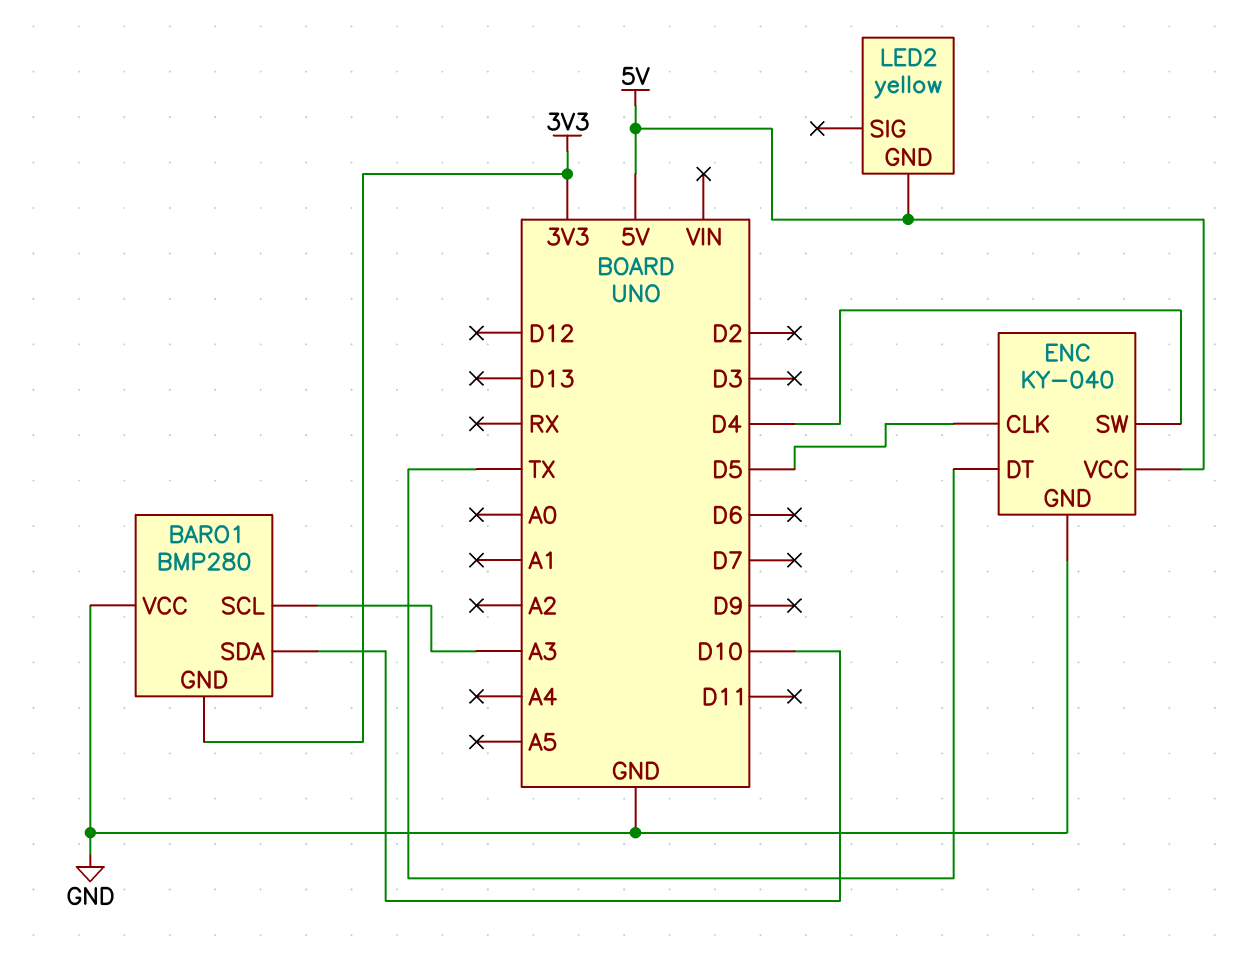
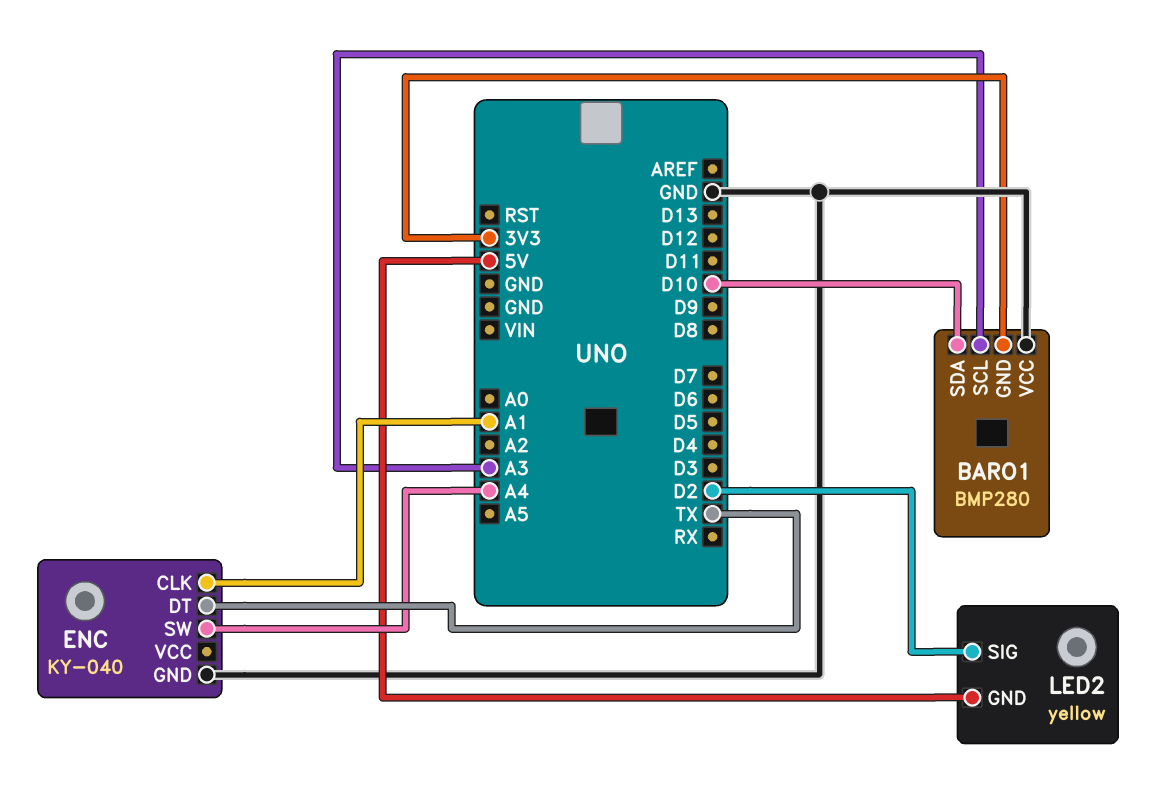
ENC pin CLK: D5 -> A1
ENC pin SW: D4 -> A4
ENC pin VCC: 5V -> none
LED2 pin SIG: none -> D2

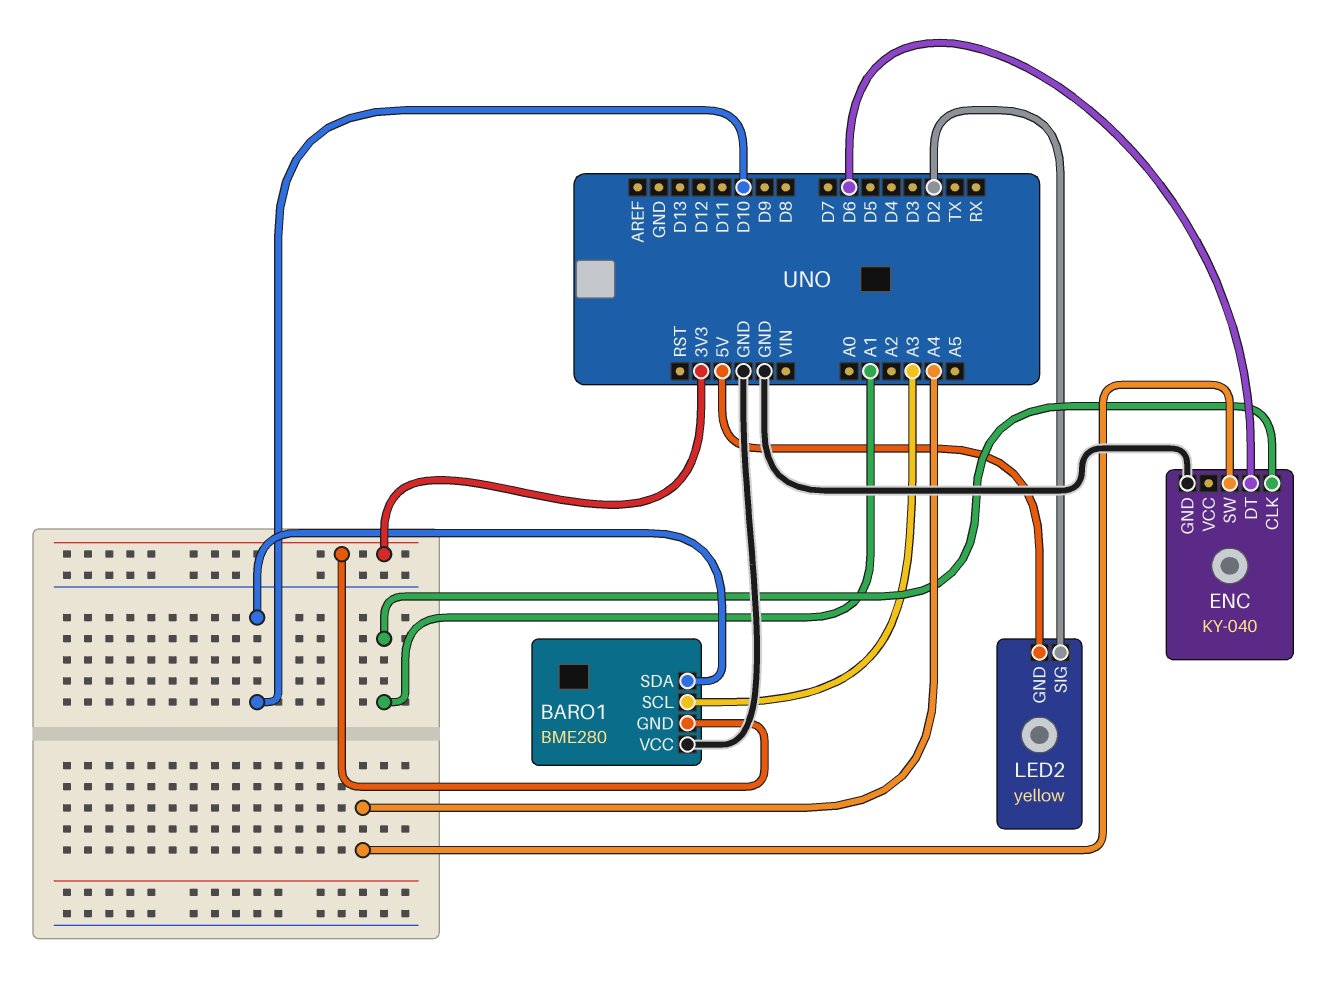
BARO1: BMP280 -> BME280
ENC pin DT: TX -> D6

